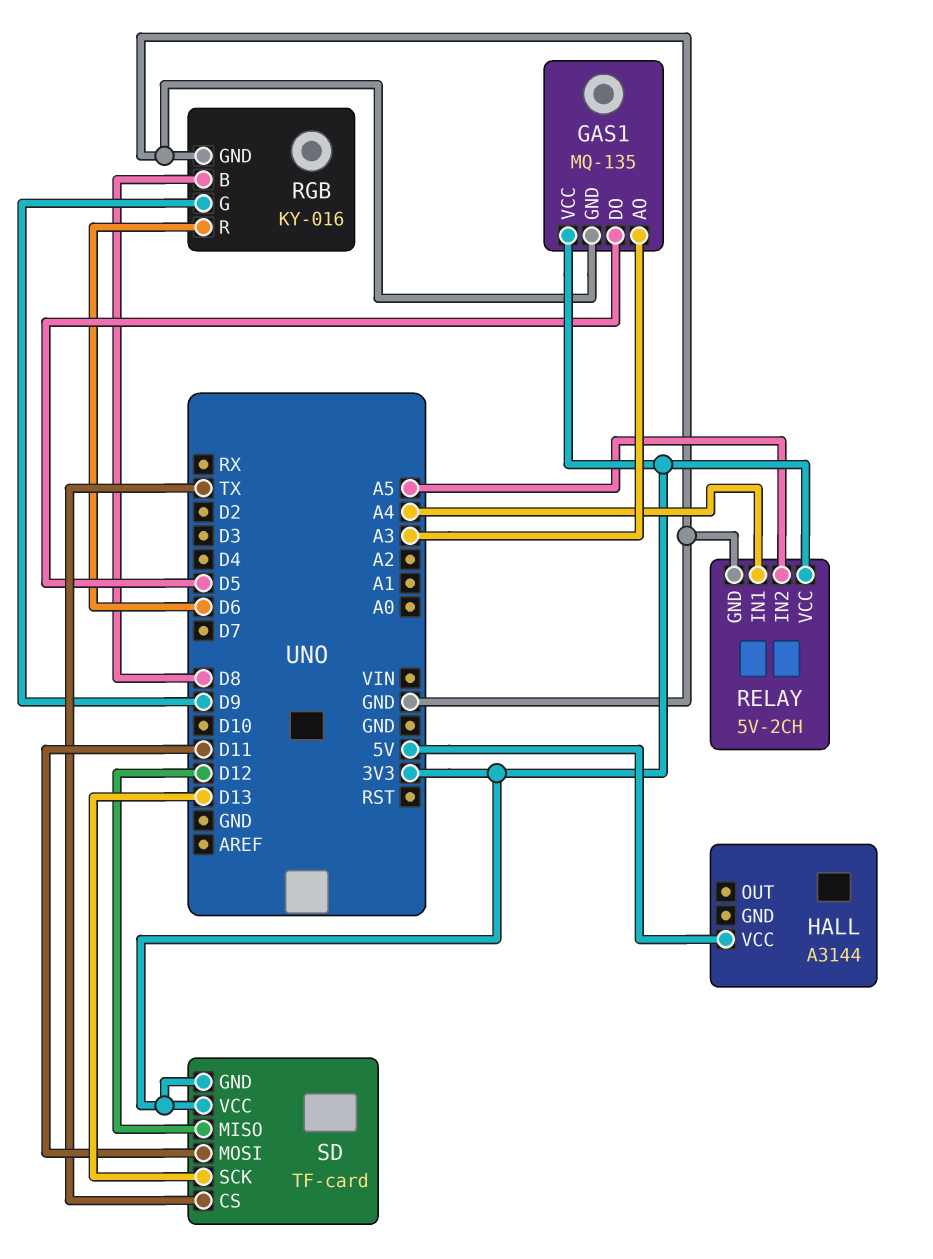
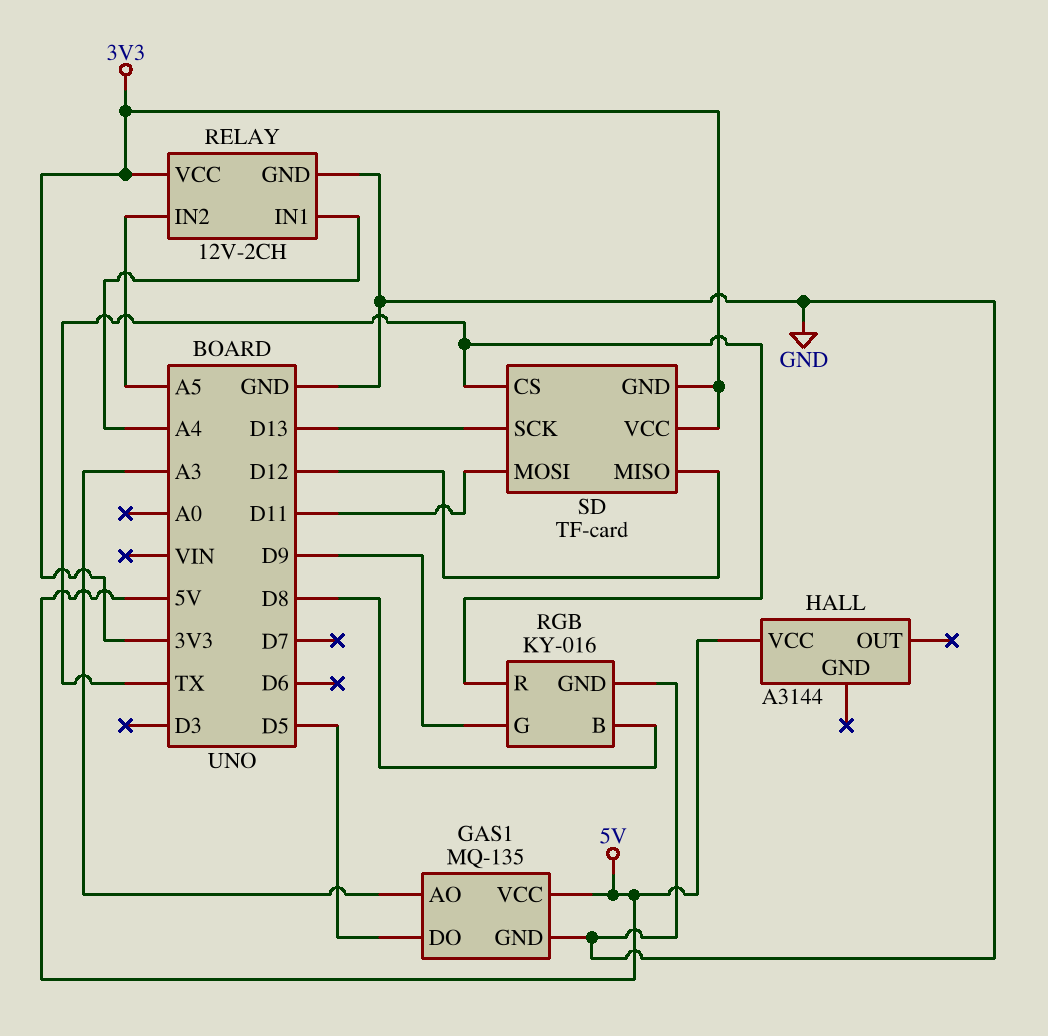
GAS1 pin VCC: 3V3 -> 5V
RELAY: 5V-2CH -> 12V-2CH
RGB pin R: D6 -> TX

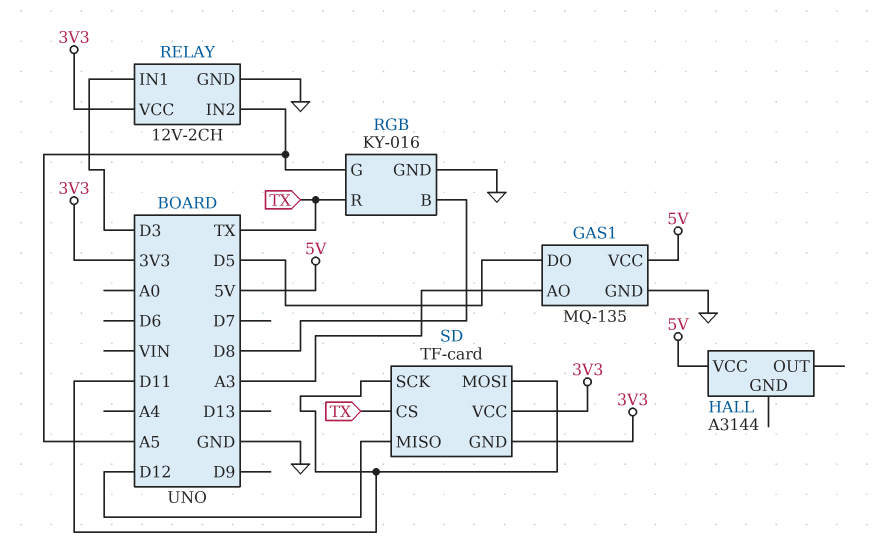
RELAY pin IN1: A4 -> D3
RGB pin G: D9 -> A5
SD pin SCK: D13 -> D11

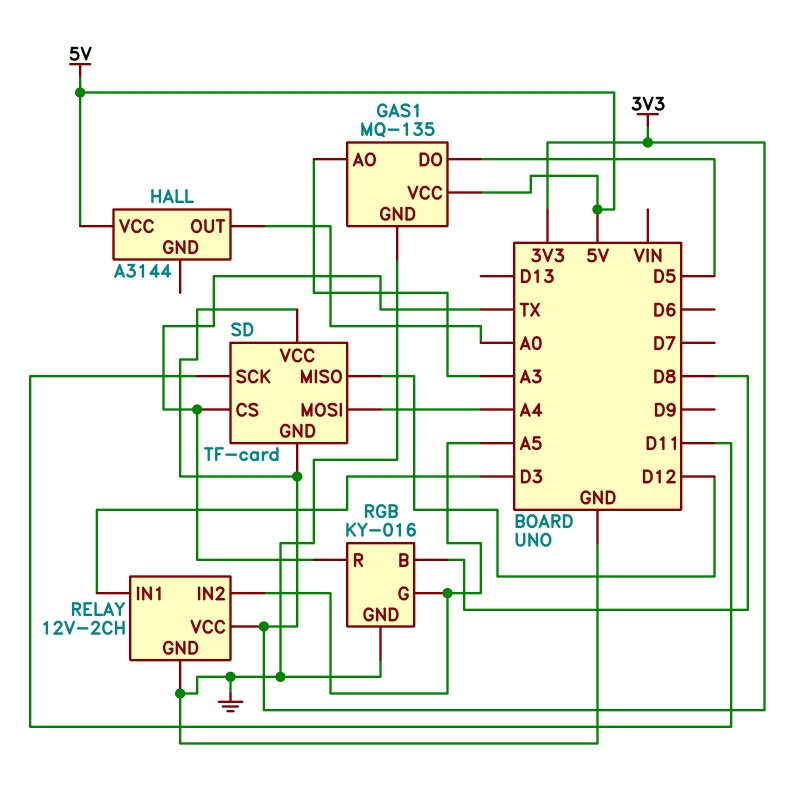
HALL pin OUT: none -> A0
SD pin MOSI: D11 -> A4

